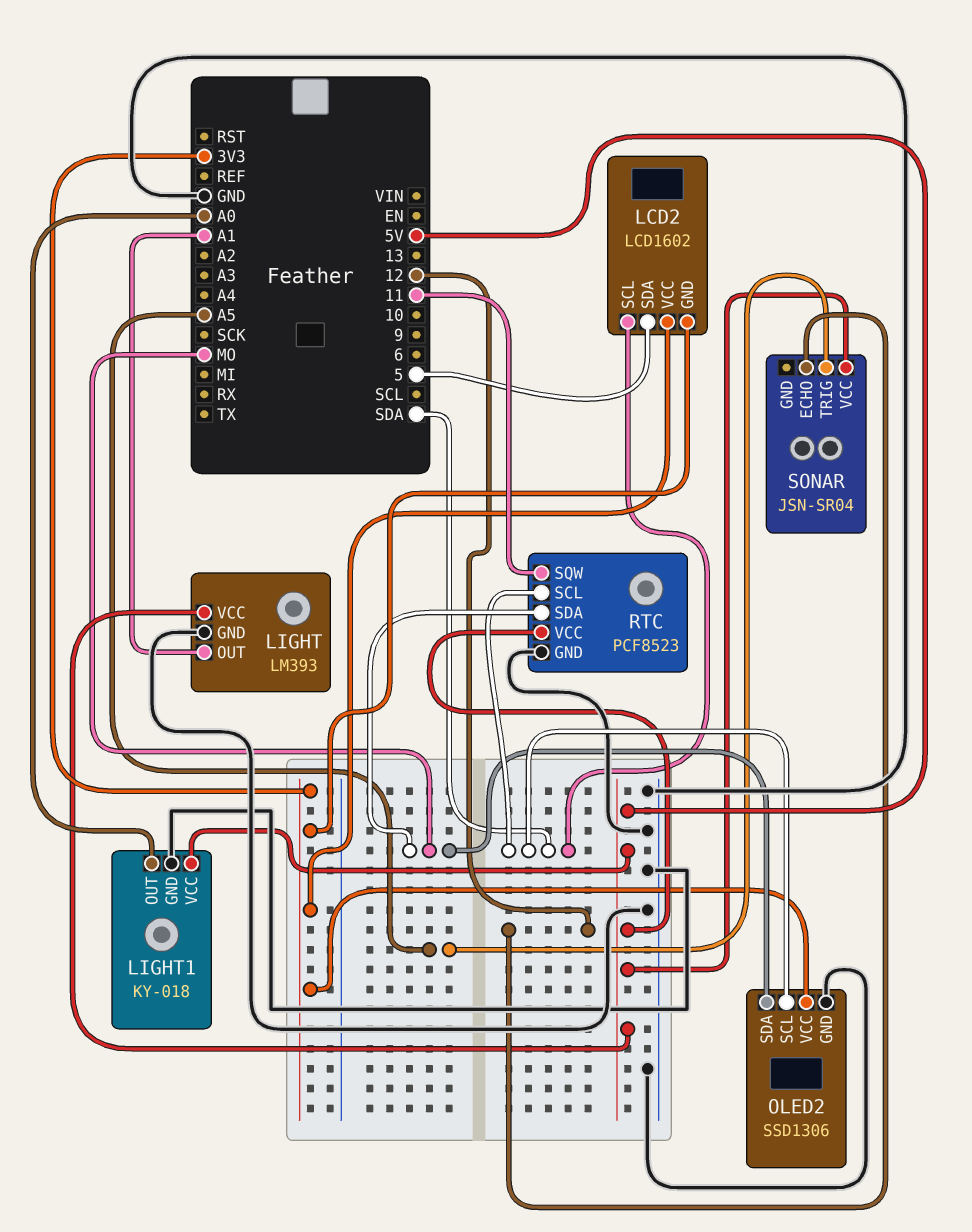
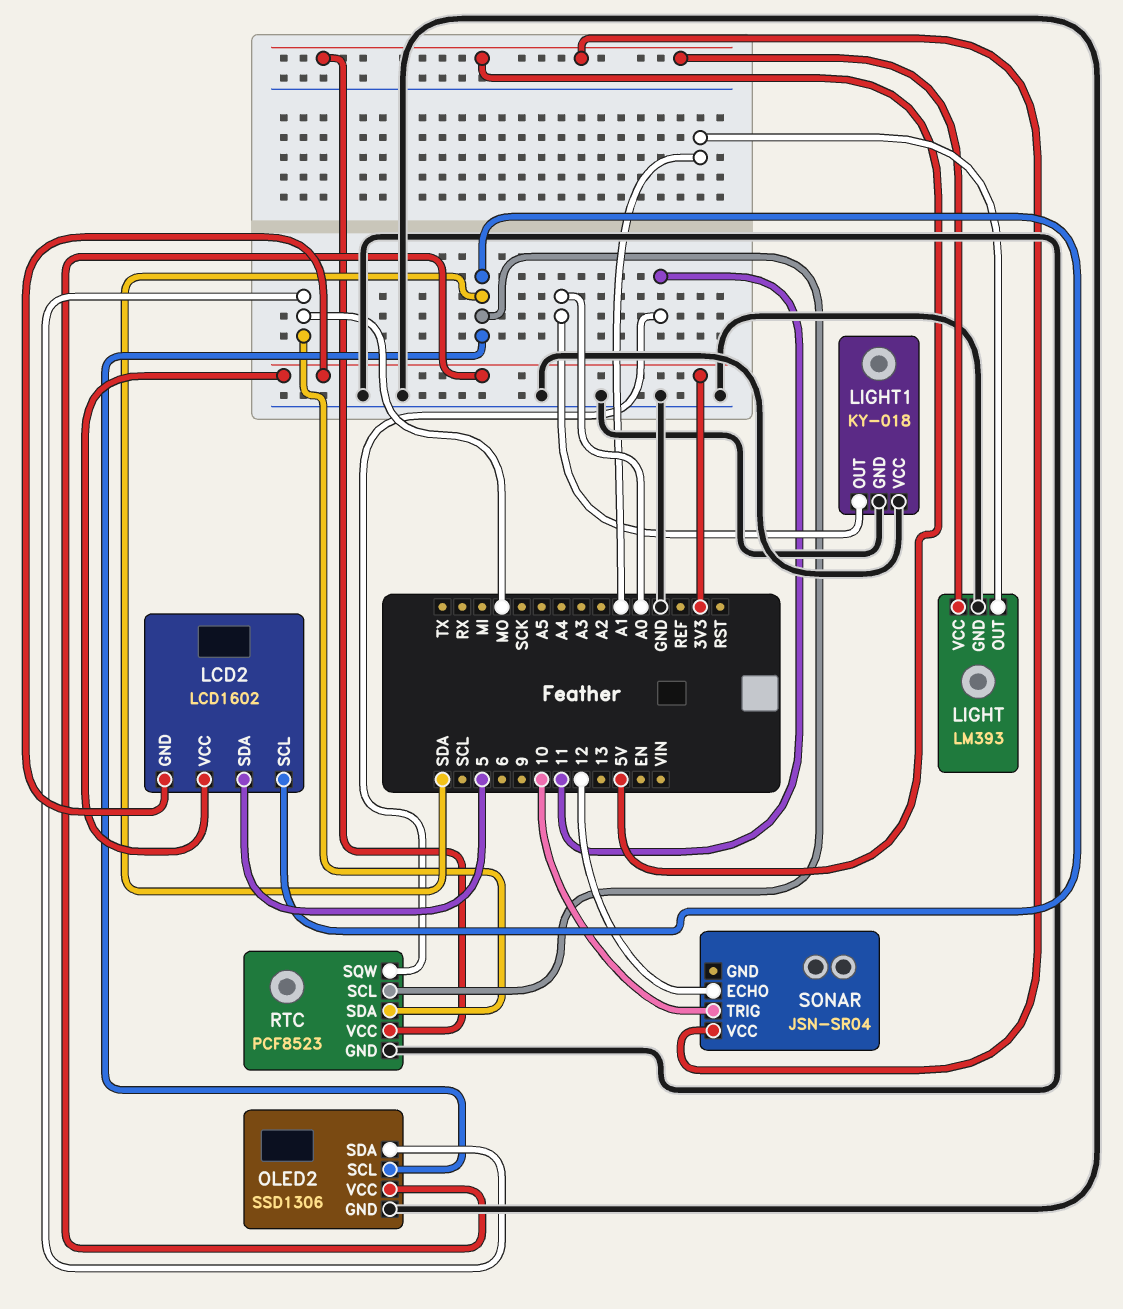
LIGHT1 pin VCC: 5V -> GND
SONAR pin TRIG: A5 -> 10

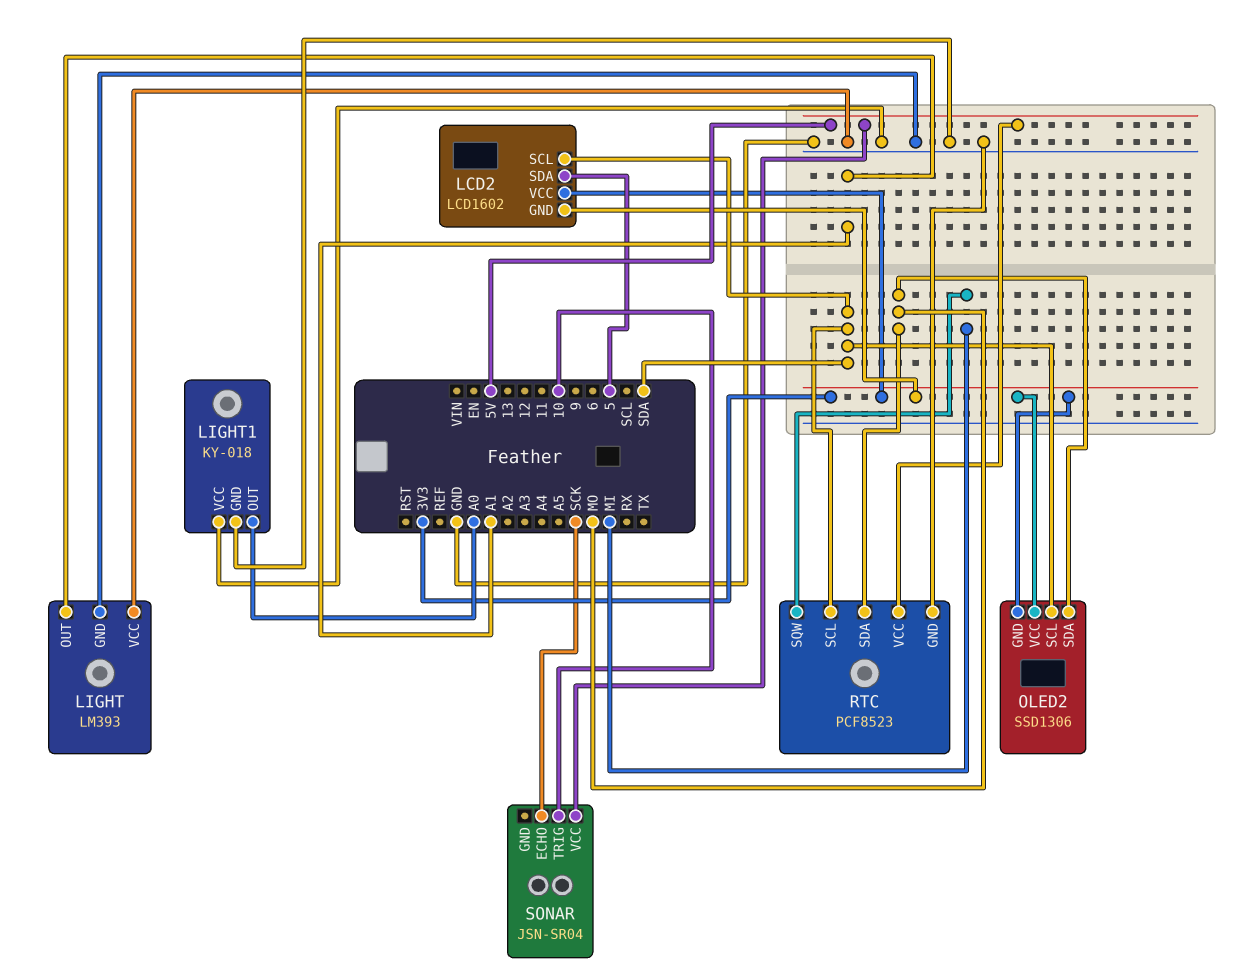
LIGHT pin VCC: 5V -> GND
OLED2 pin GND: GND -> 3V3
RTC pin SQW: 11 -> MI
SONAR pin ECHO: 12 -> SCK

